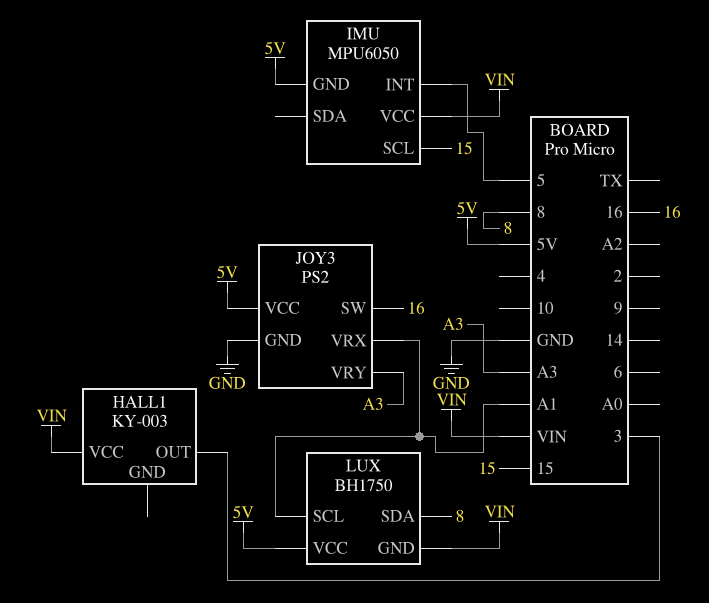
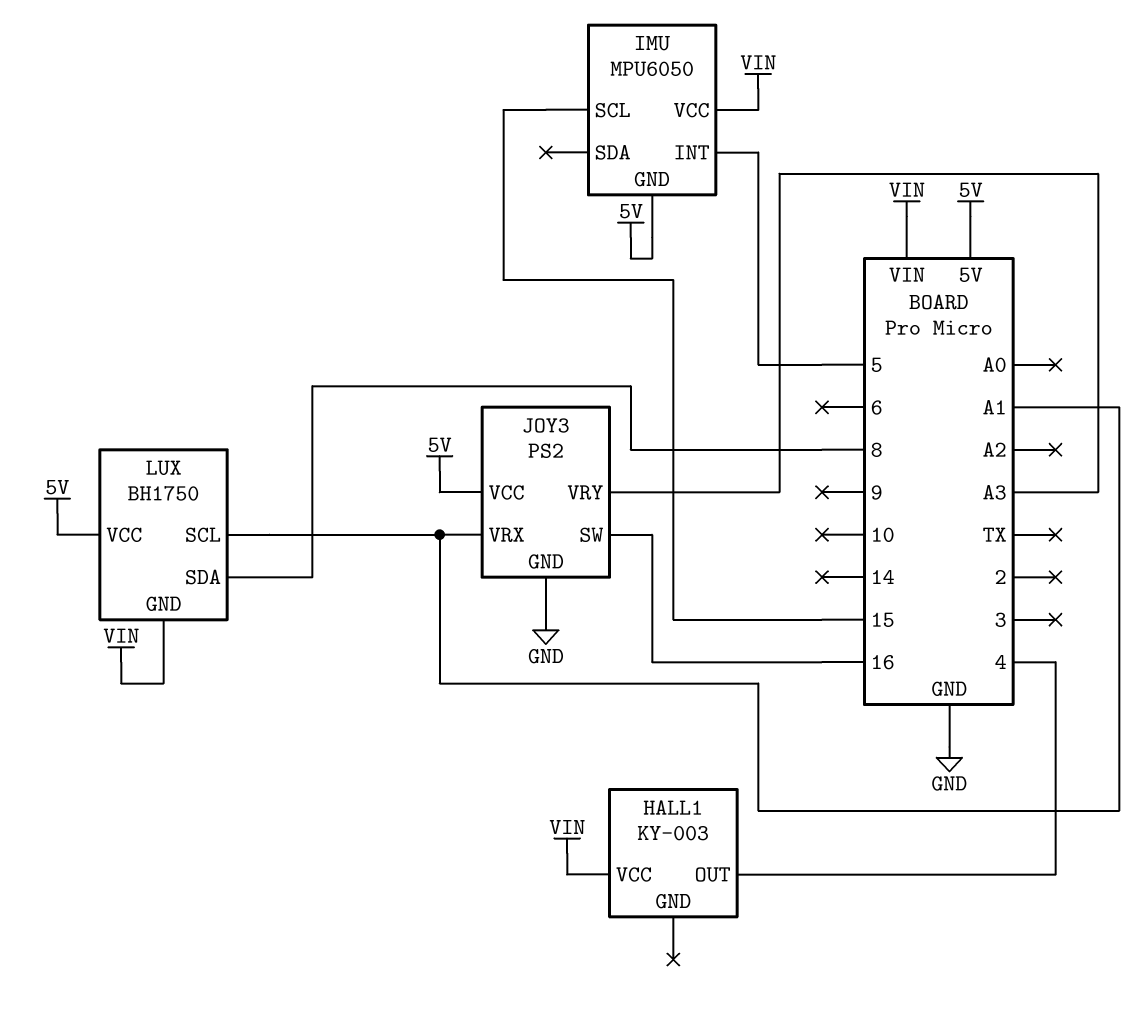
HALL1 pin OUT: 3 -> 4

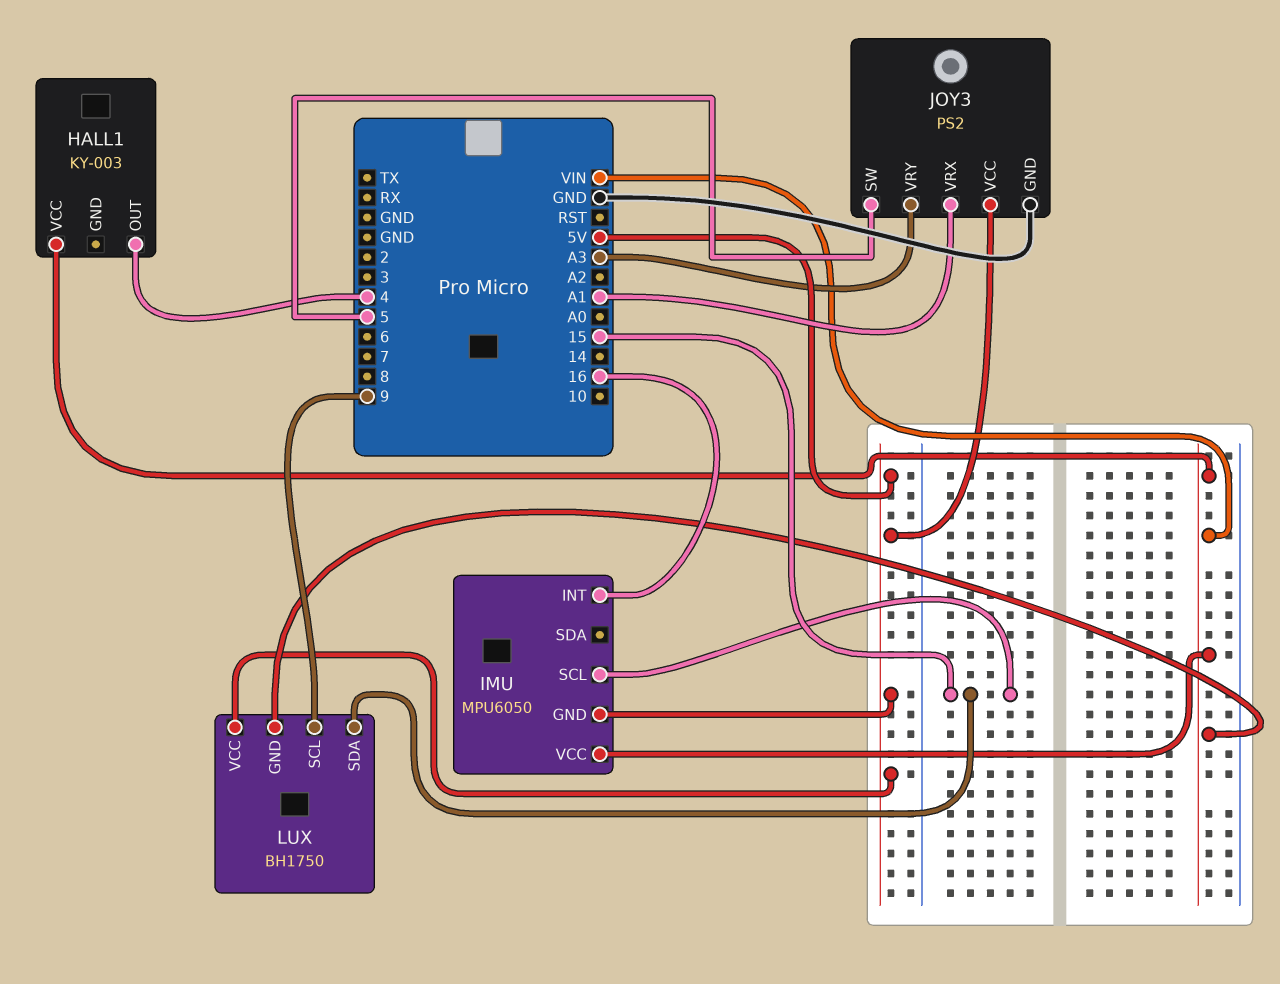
IMU pin INT: 5 -> 16
JOY3 pin SW: 16 -> 5
LUX pin SCL: A1 -> 9
LUX pin SDA: 8 -> 15

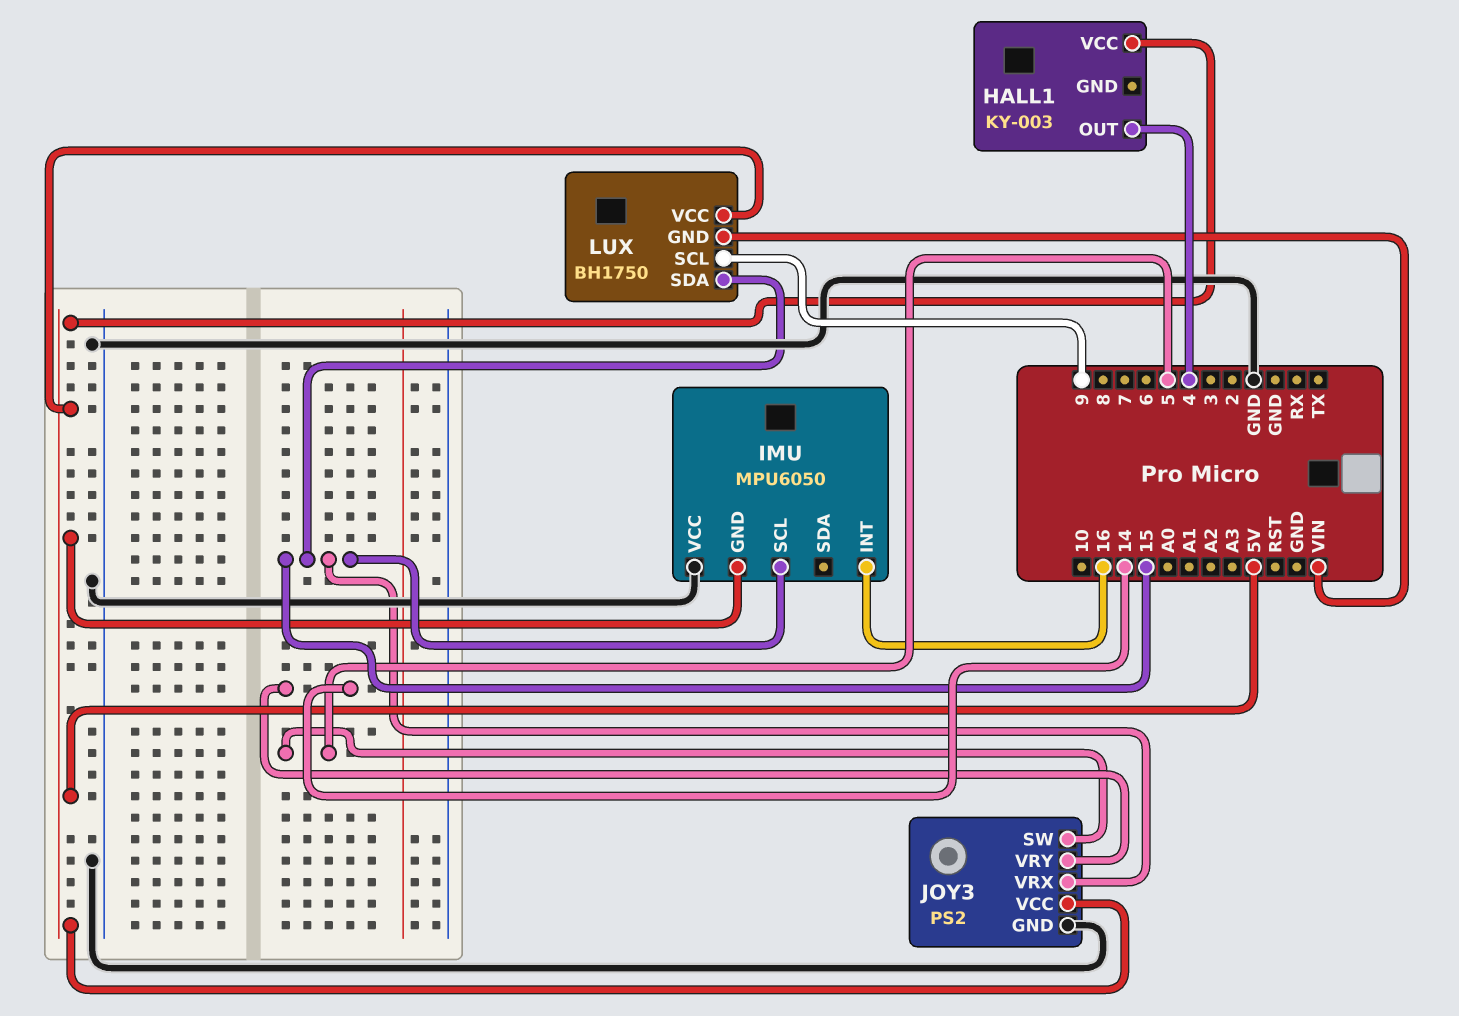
HALL1 pin VCC: VIN -> 5V
IMU pin VCC: VIN -> GND
JOY3 pin VRX: A1 -> 15
JOY3 pin VRY: A3 -> 14

